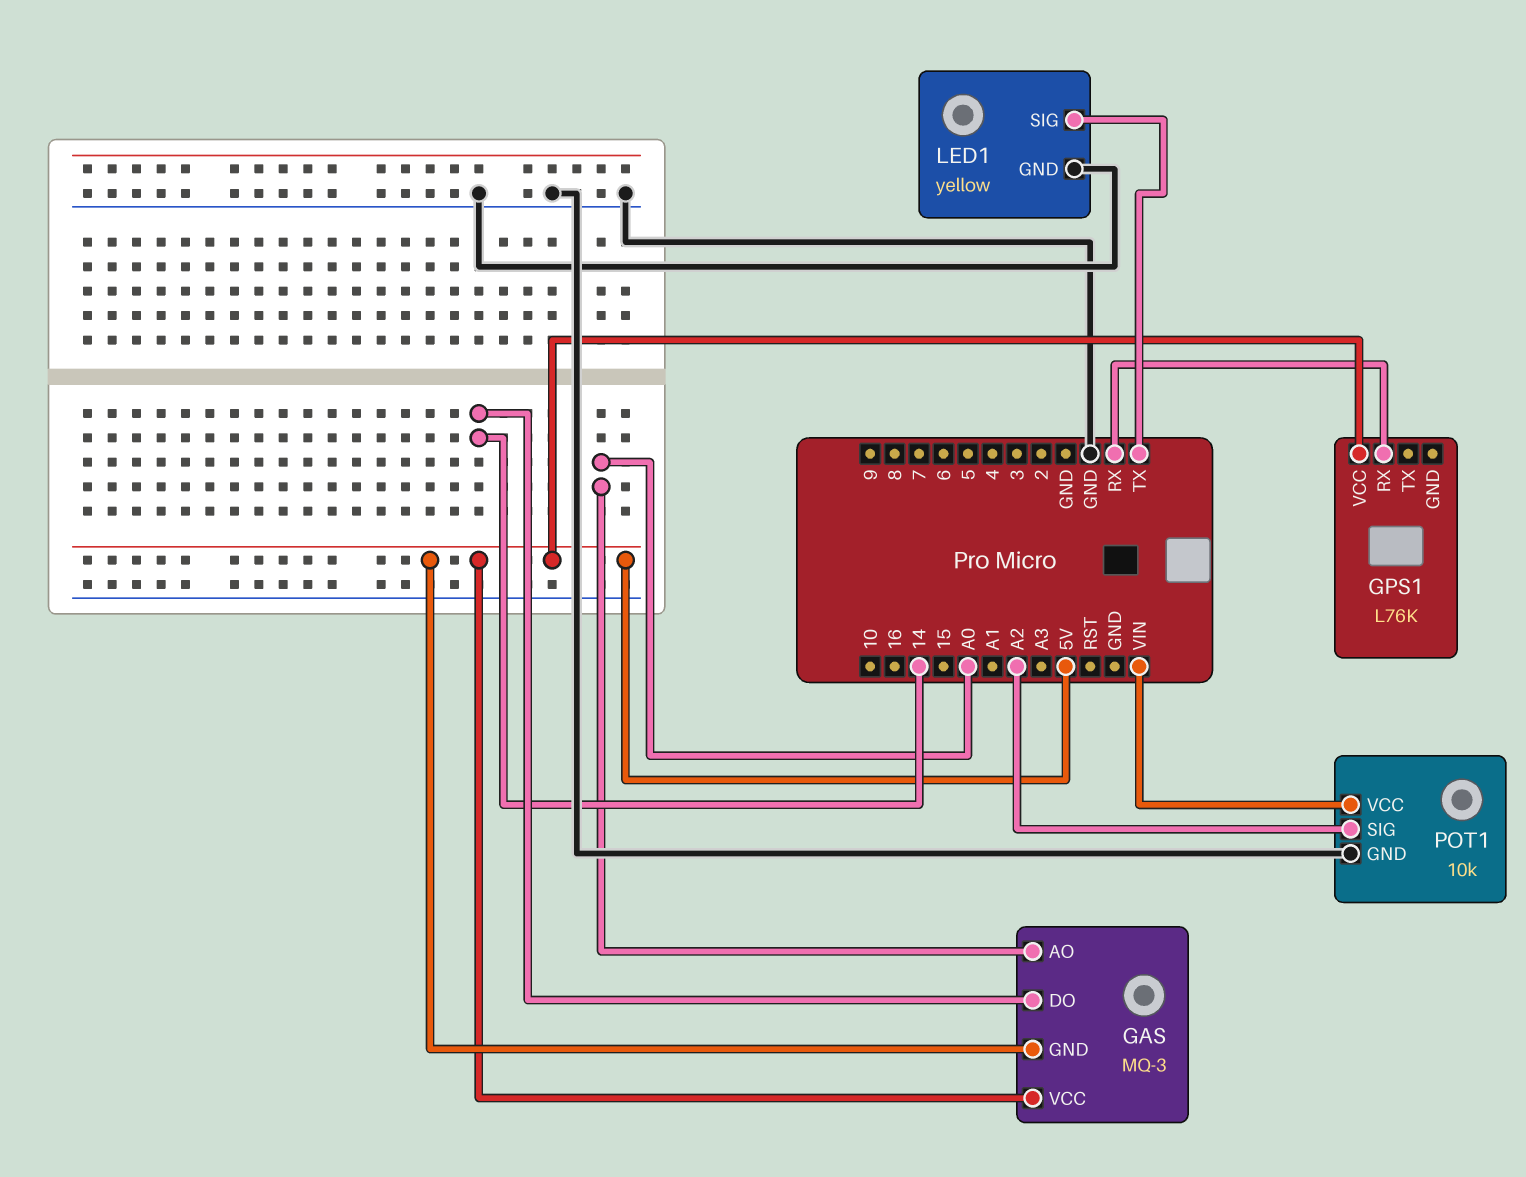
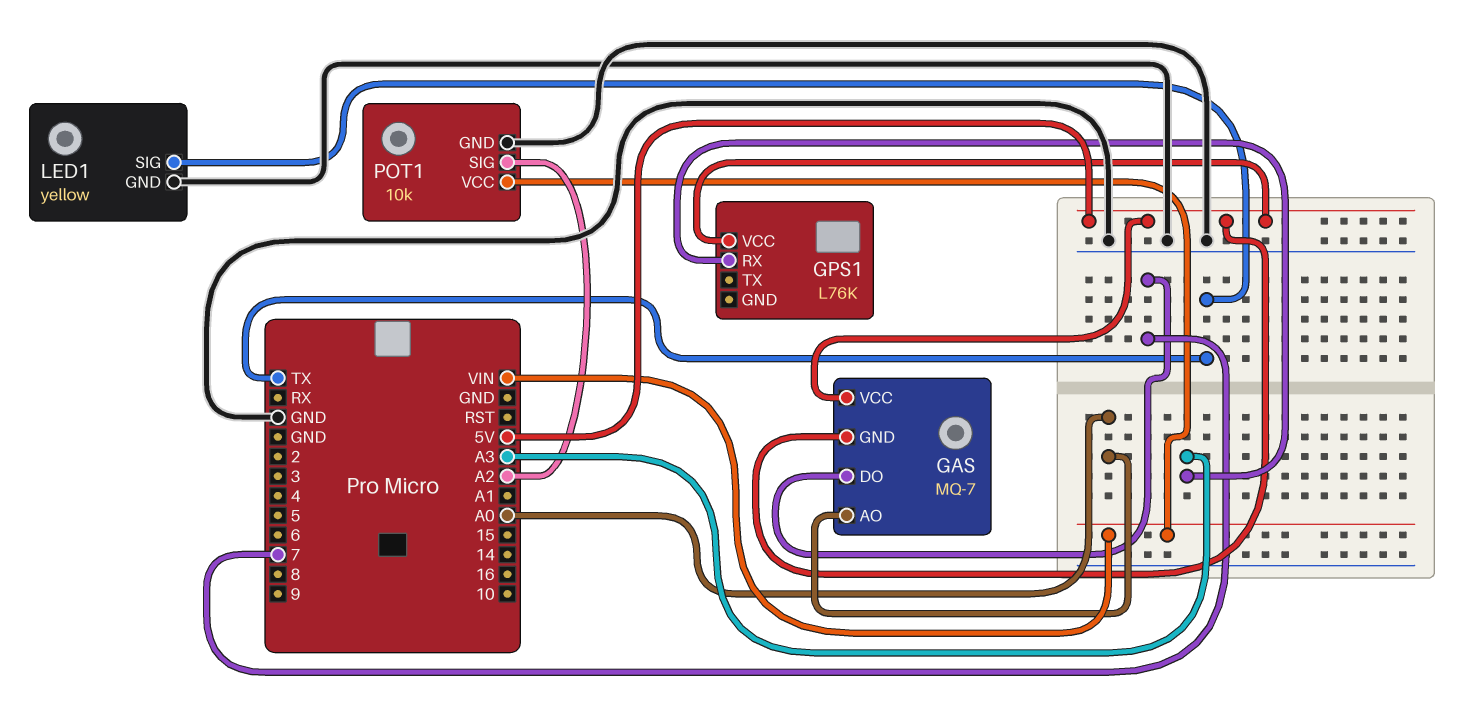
GAS: MQ-3 -> MQ-7
GAS pin DO: 14 -> 7
GPS1 pin RX: RX -> A3

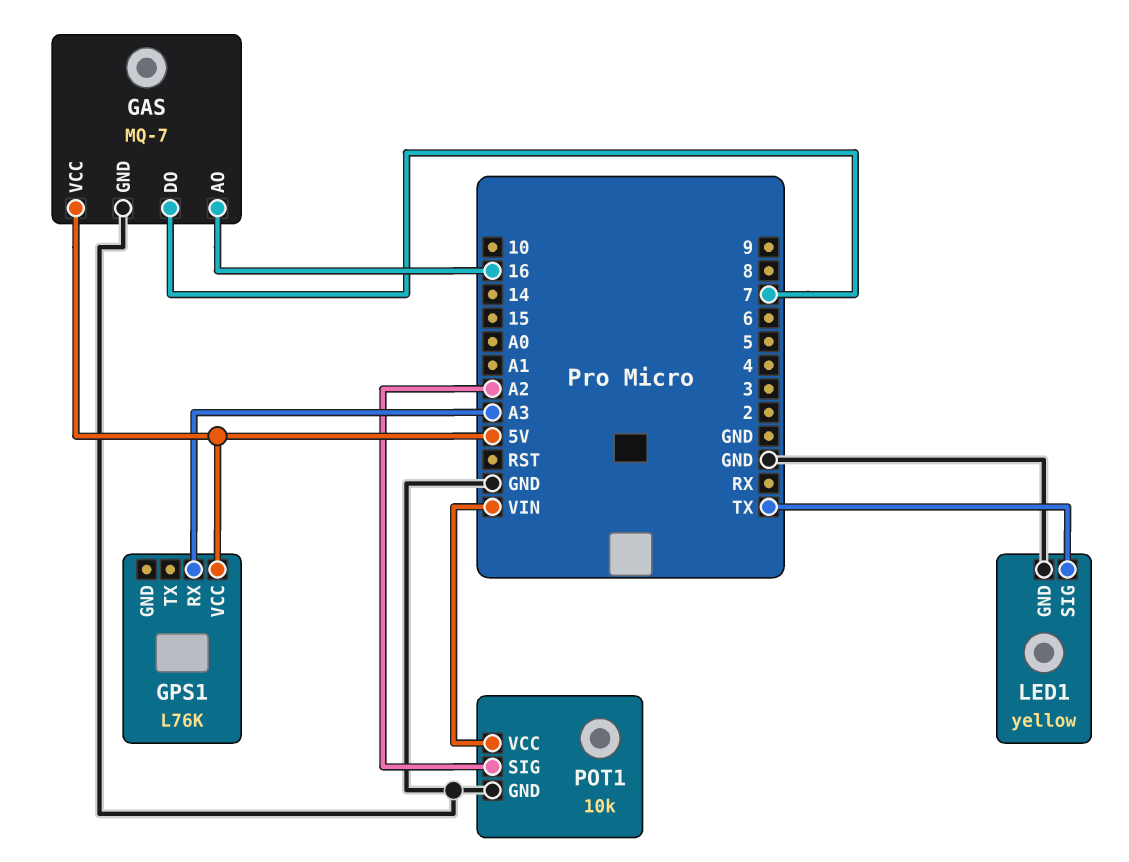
GAS pin AO: A0 -> 16
GAS pin GND: 5V -> GND

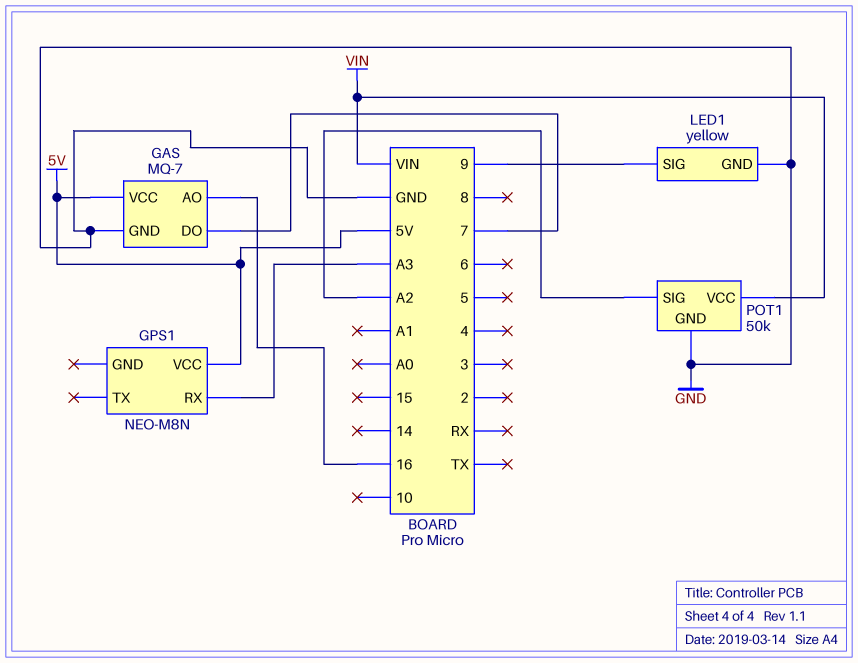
GPS1: L76K -> NEO-M8N
LED1 pin SIG: TX -> 9
POT1: 10k -> 50k

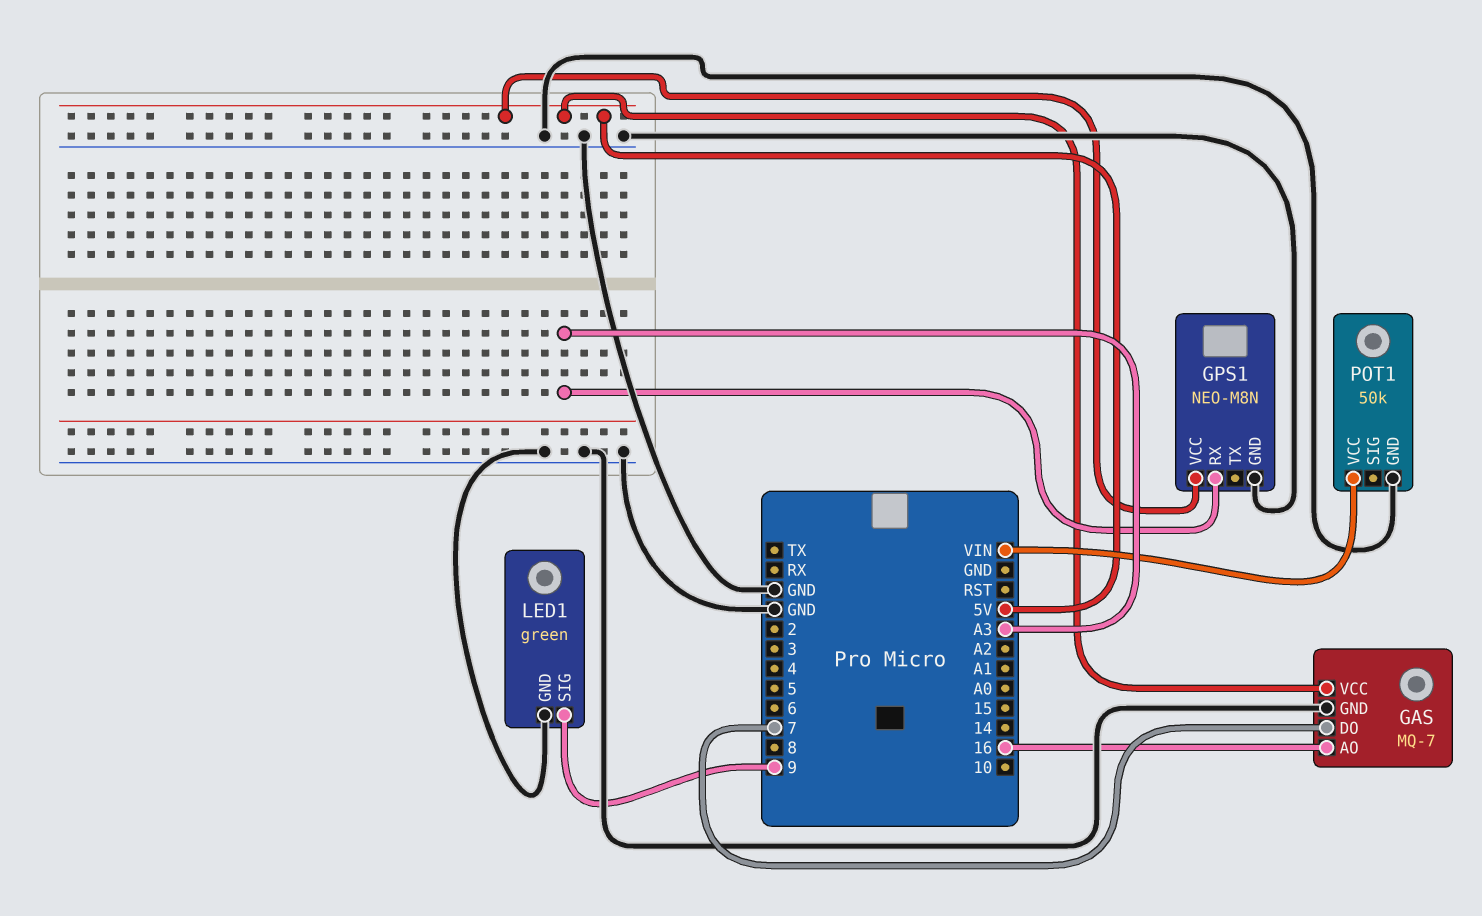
GPS1 pin GND: none -> GND
LED1: yellow -> green
POT1 pin SIG: A2 -> none

